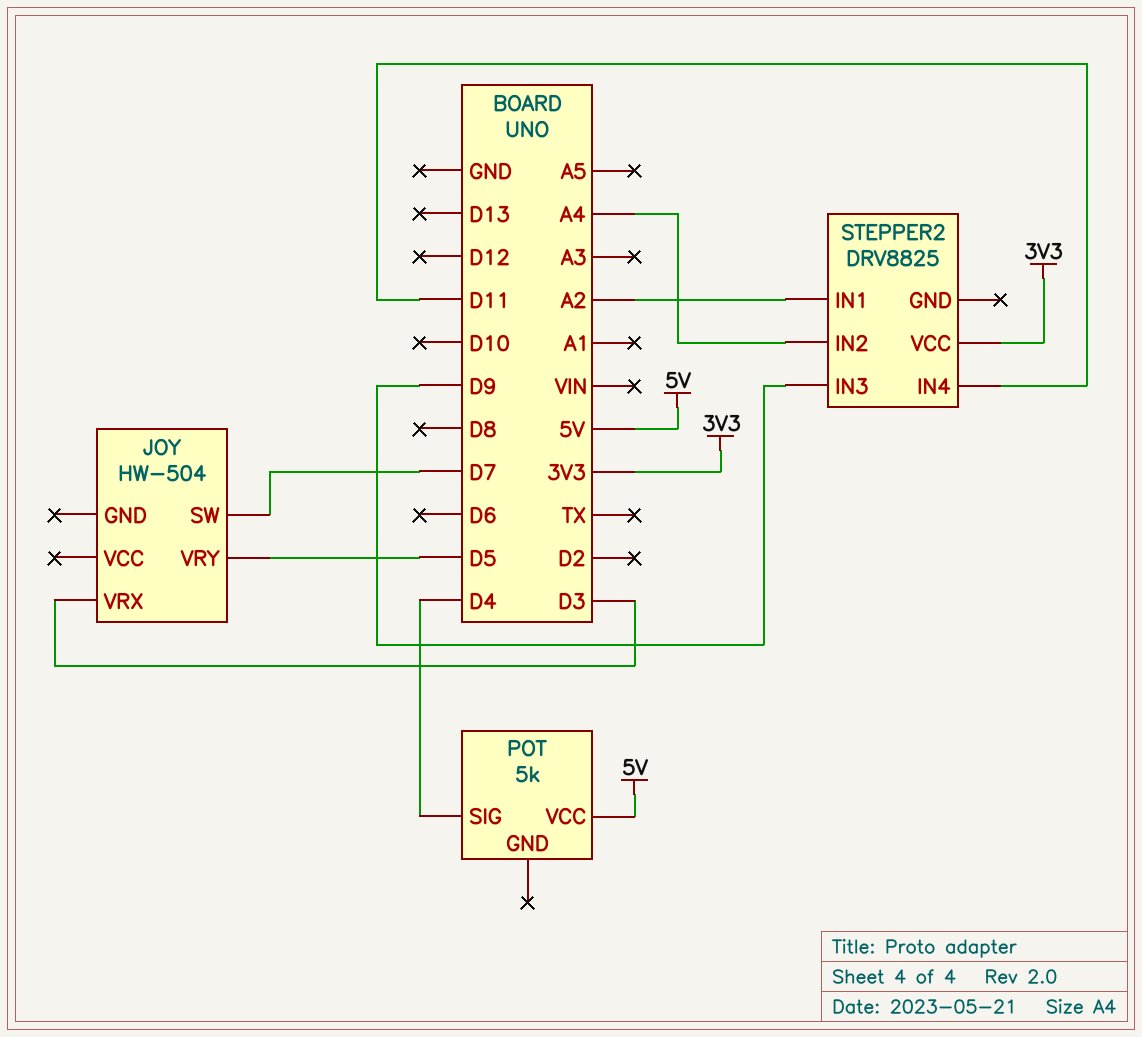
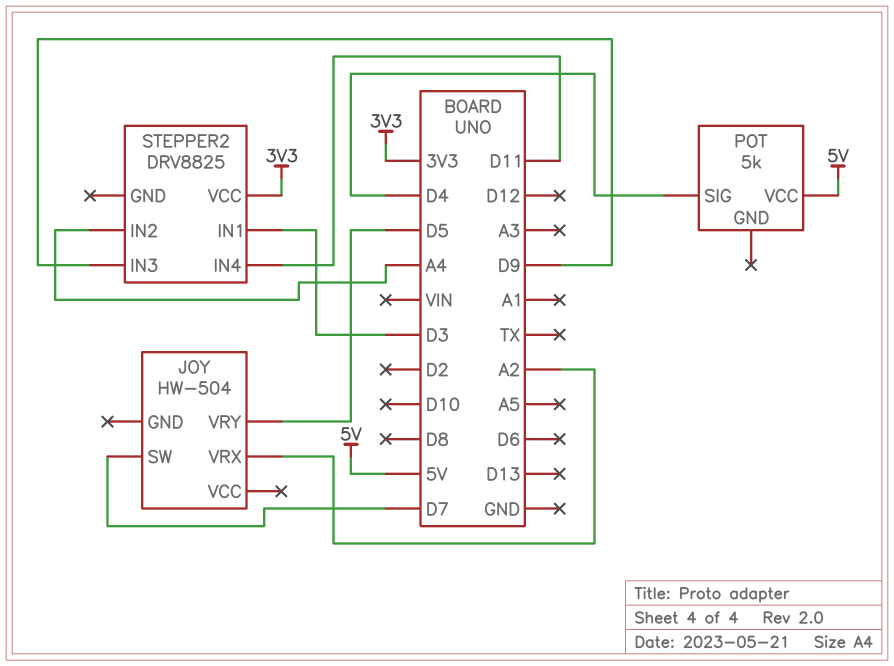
JOY pin VRX: D3 -> A2
STEPPER2 pin IN1: A2 -> D3

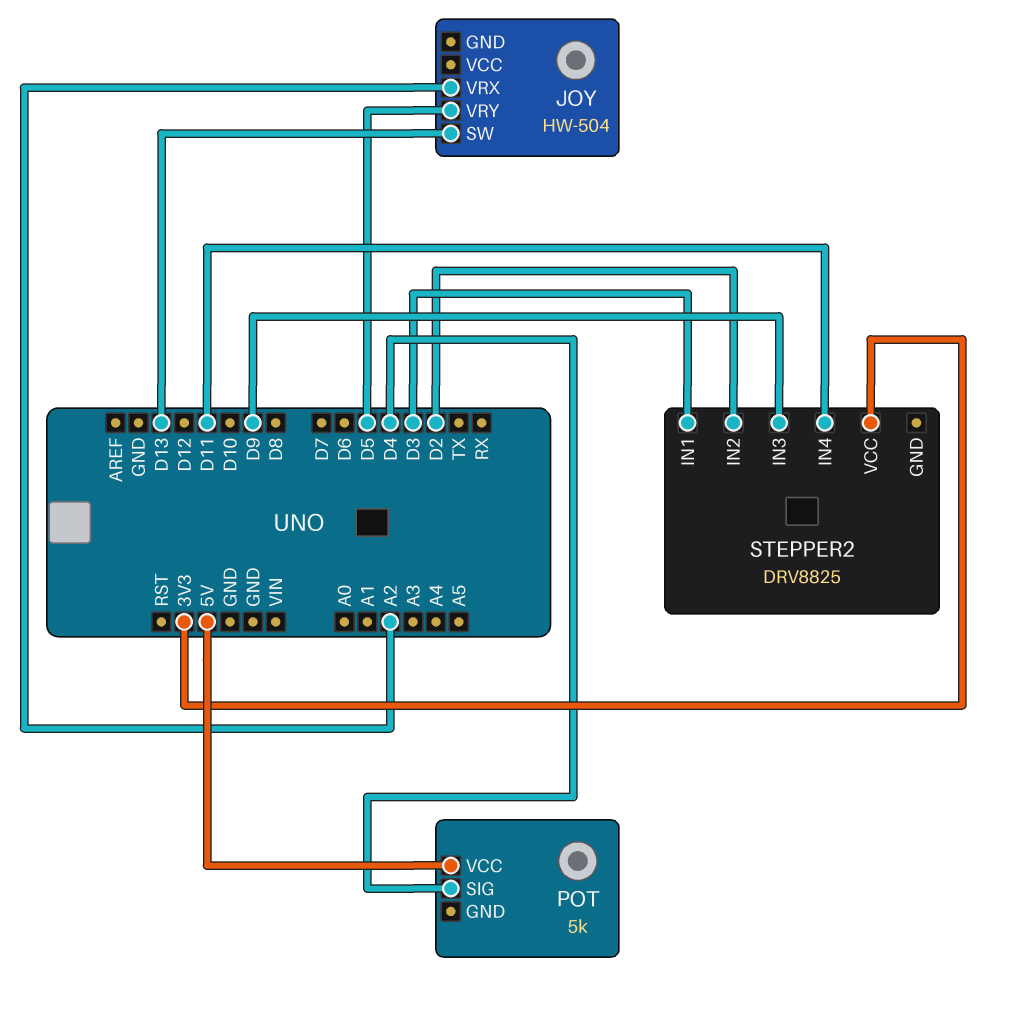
JOY pin SW: D7 -> D13
STEPPER2 pin IN2: A4 -> D2

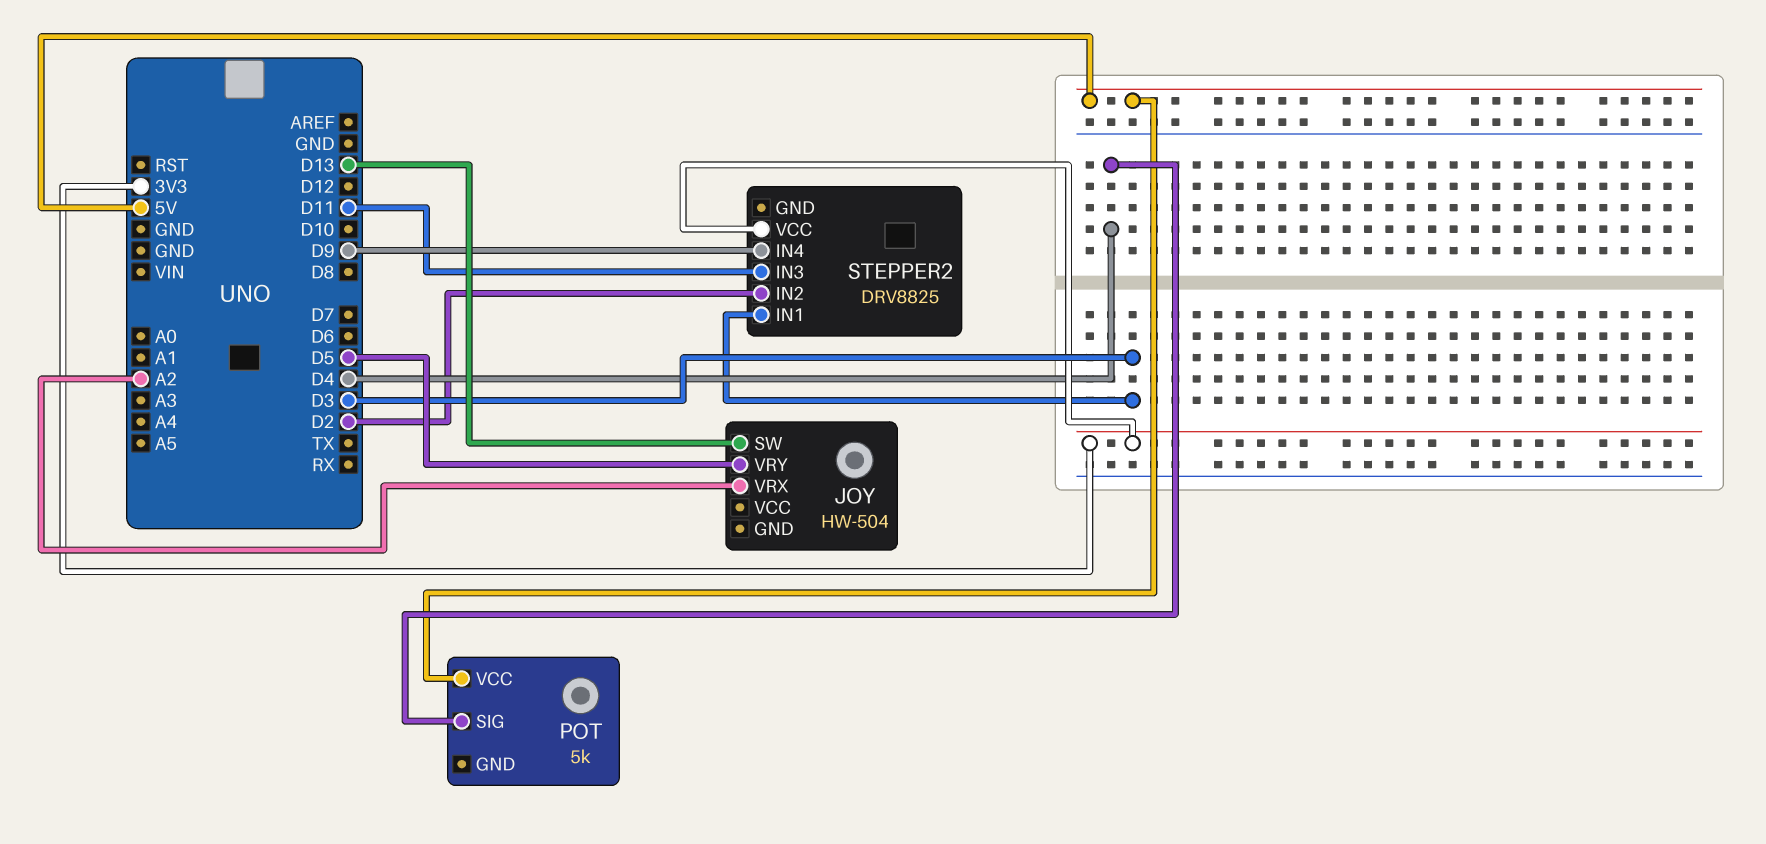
STEPPER2 pin IN3: D9 -> D11
STEPPER2 pin IN4: D11 -> D9

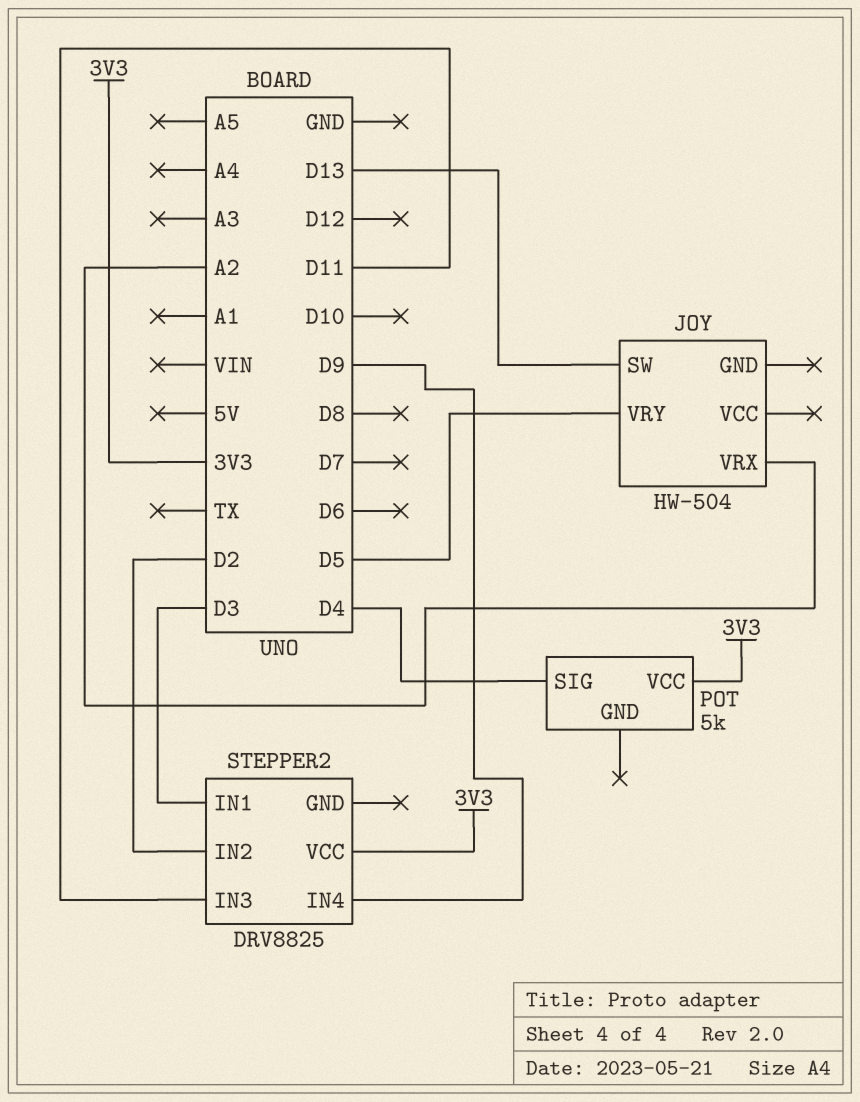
POT pin VCC: 5V -> 3V3

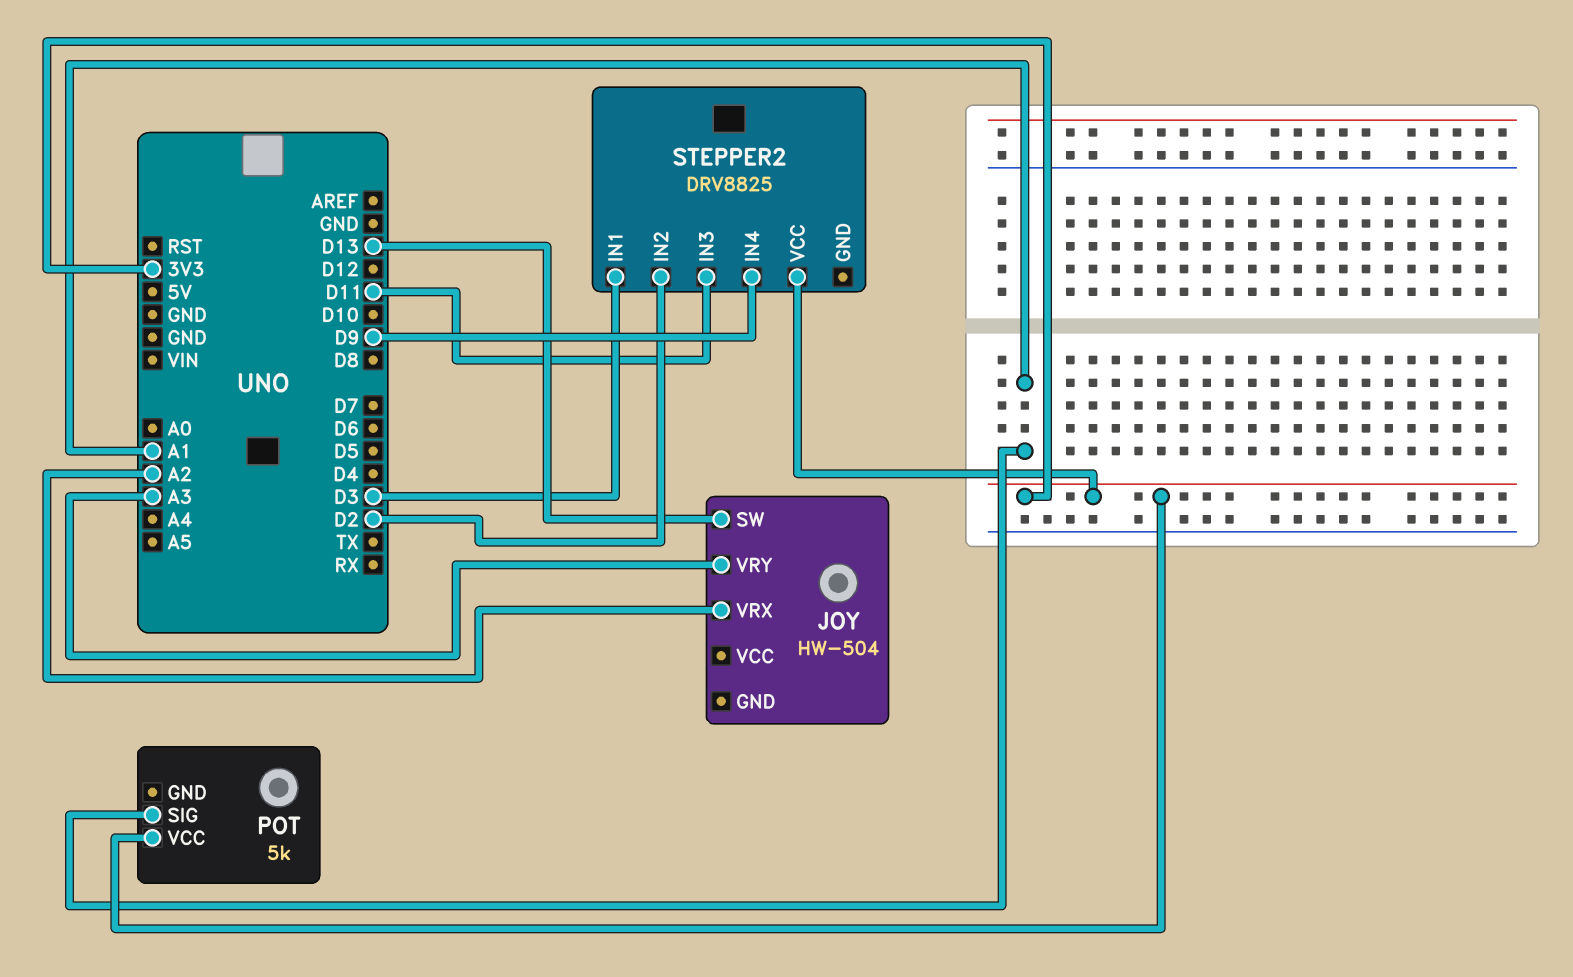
JOY pin VRY: D5 -> A3
POT pin SIG: D4 -> A1

